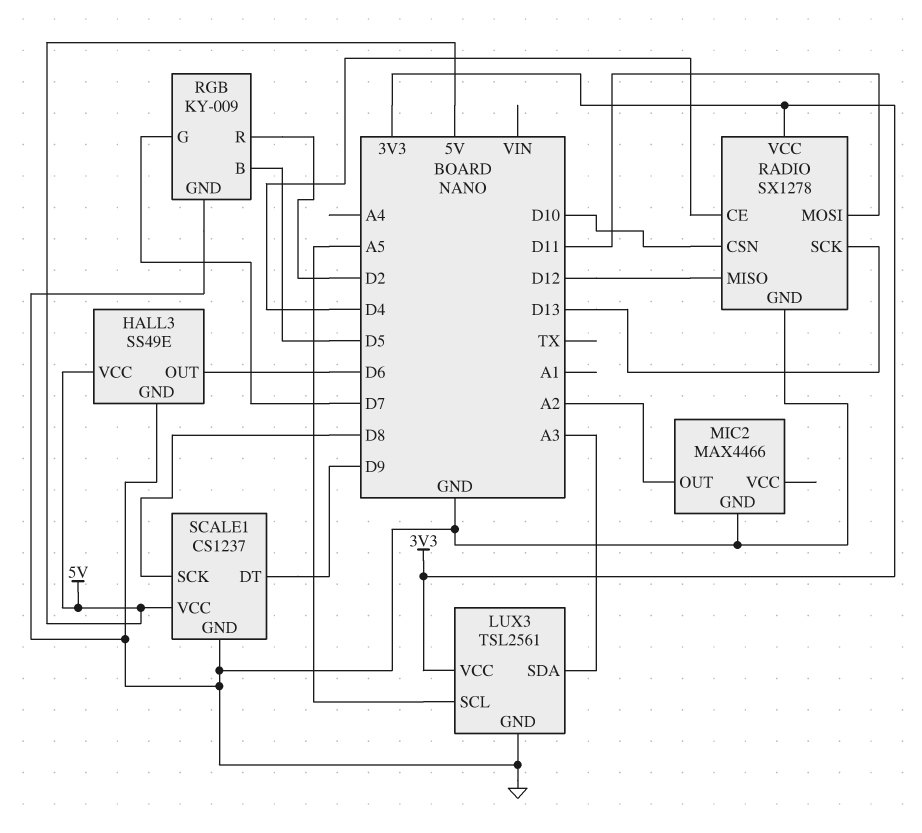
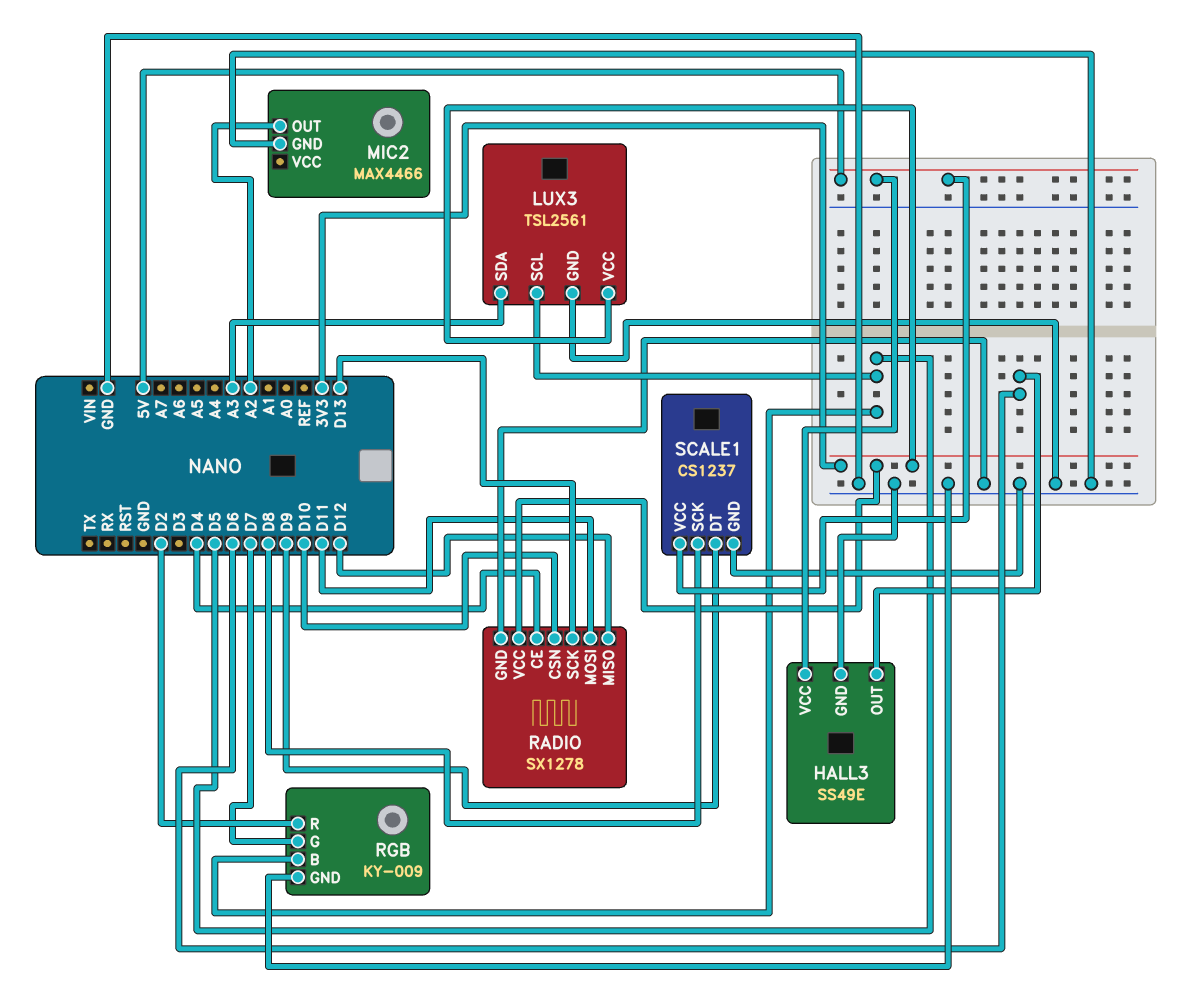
LUX3 pin SCL: A5 -> D5

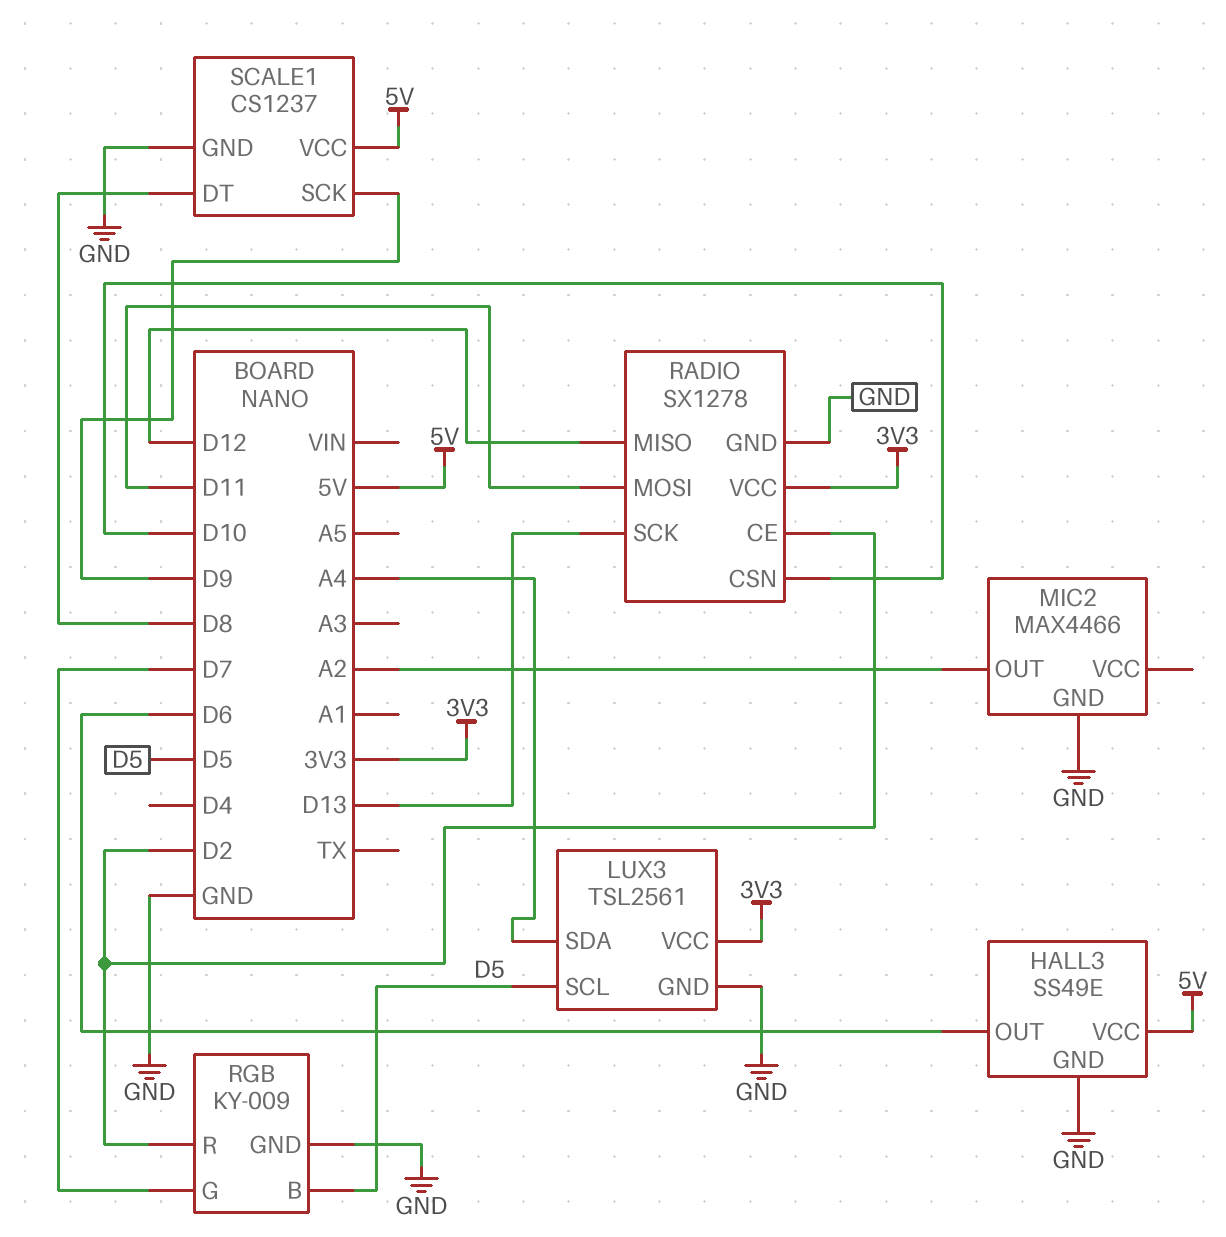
LUX3 pin SDA: A3 -> A4
RADIO pin CE: D4 -> D2
SCALE1 pin DT: D9 -> D8
SCALE1 pin SCK: D8 -> D9

